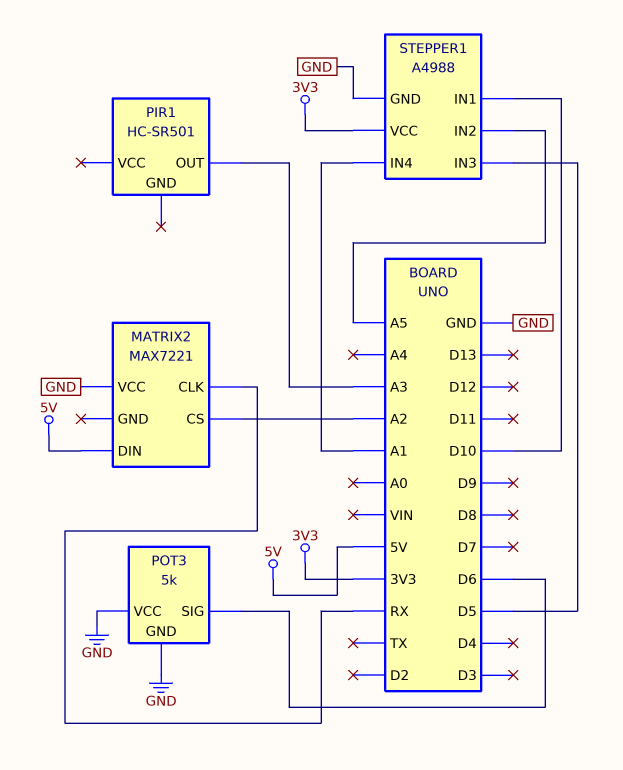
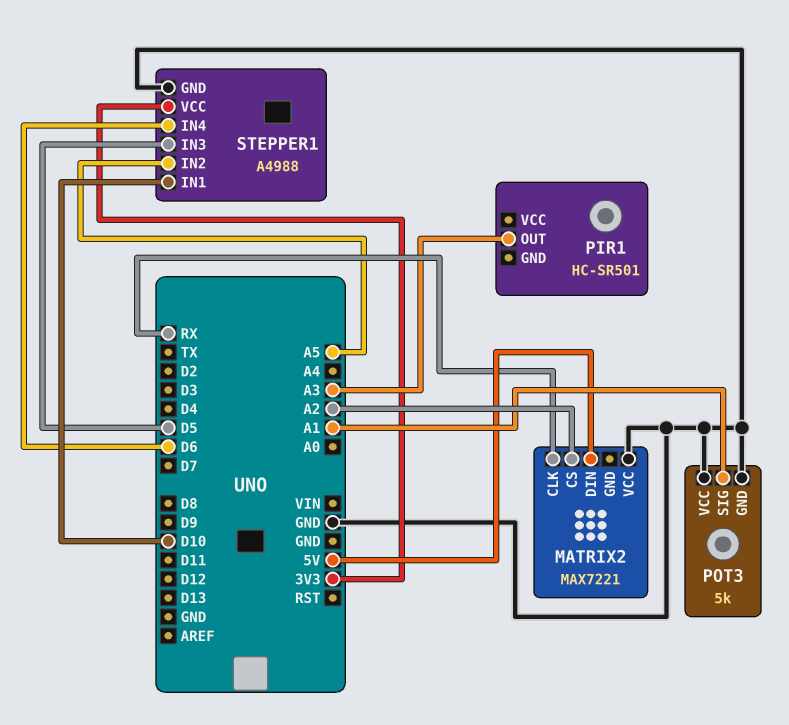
POT3 pin SIG: D6 -> A1
STEPPER1 pin IN4: A1 -> D6

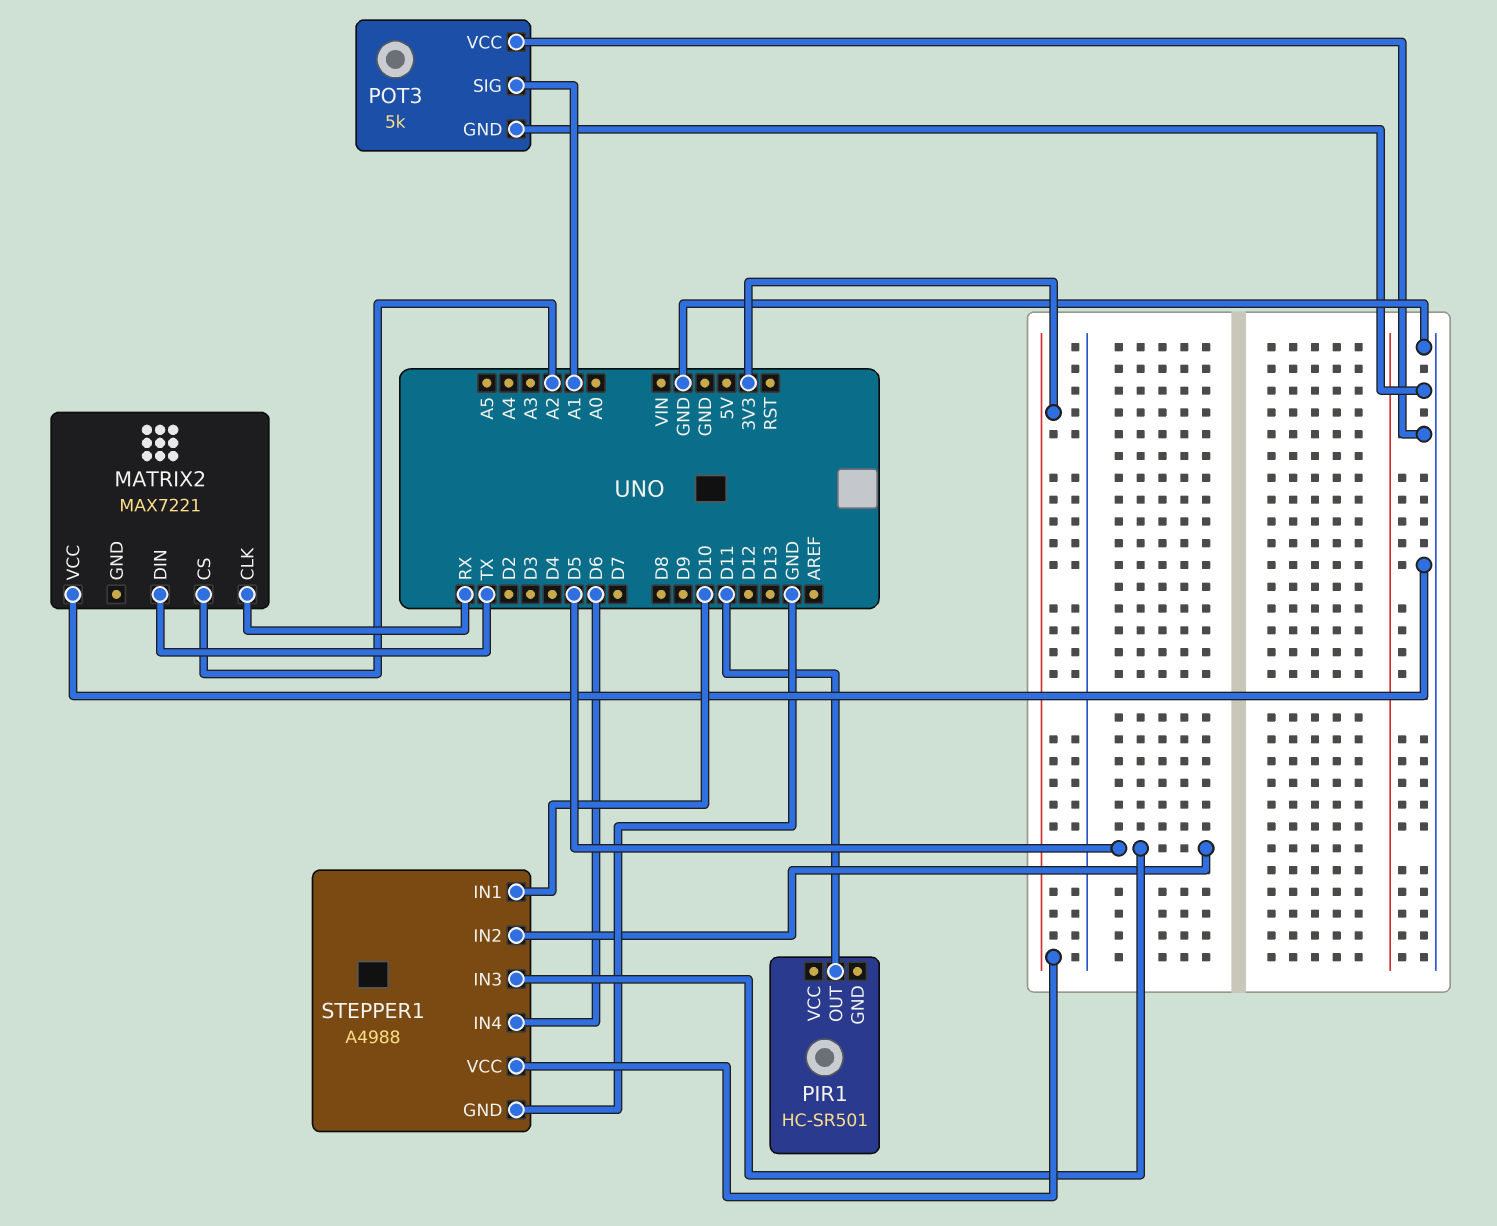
MATRIX2 pin DIN: 5V -> TX
PIR1 pin OUT: A3 -> D11
STEPPER1 pin IN2: A5 -> D5

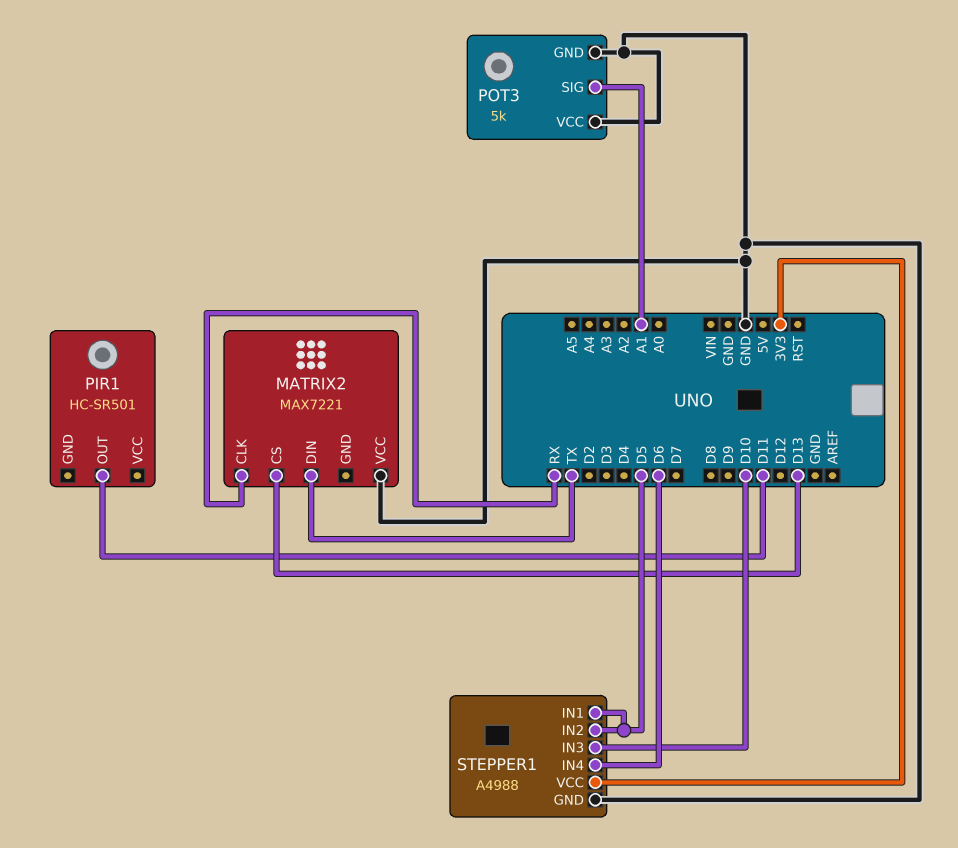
MATRIX2 pin CS: A2 -> D13
STEPPER1 pin IN1: D10 -> D5
STEPPER1 pin IN3: D5 -> D10

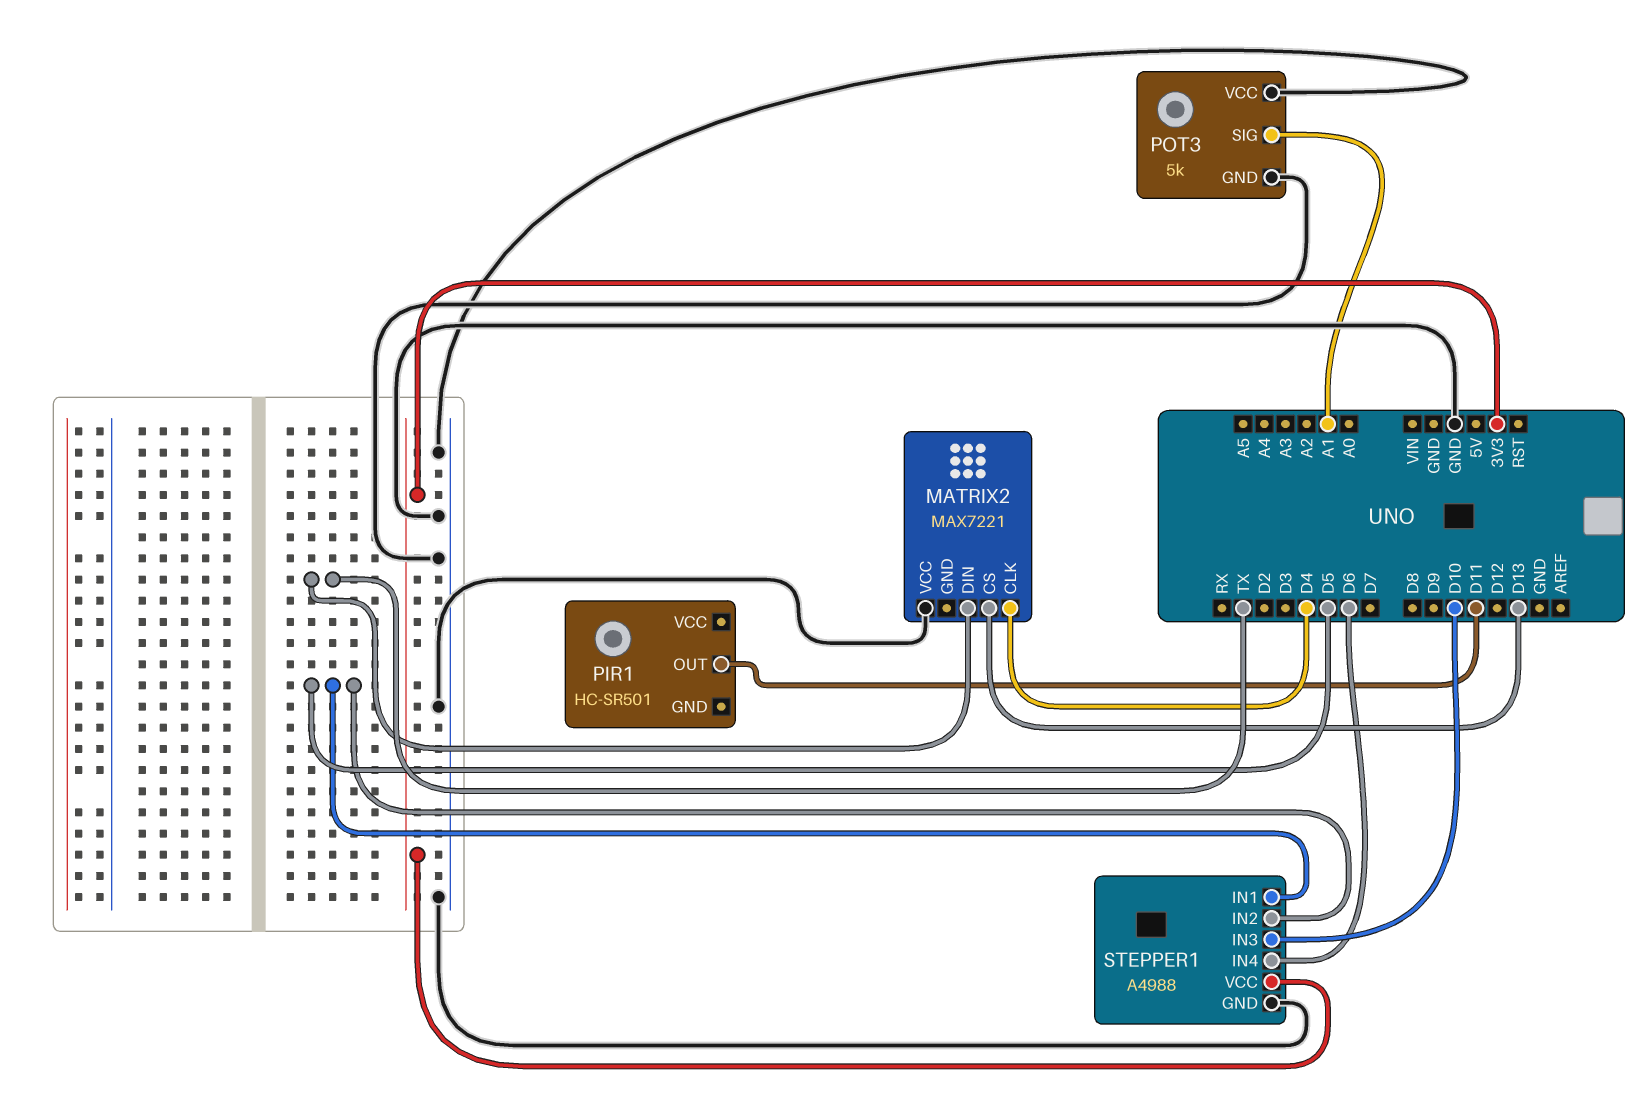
MATRIX2 pin CLK: RX -> D4

